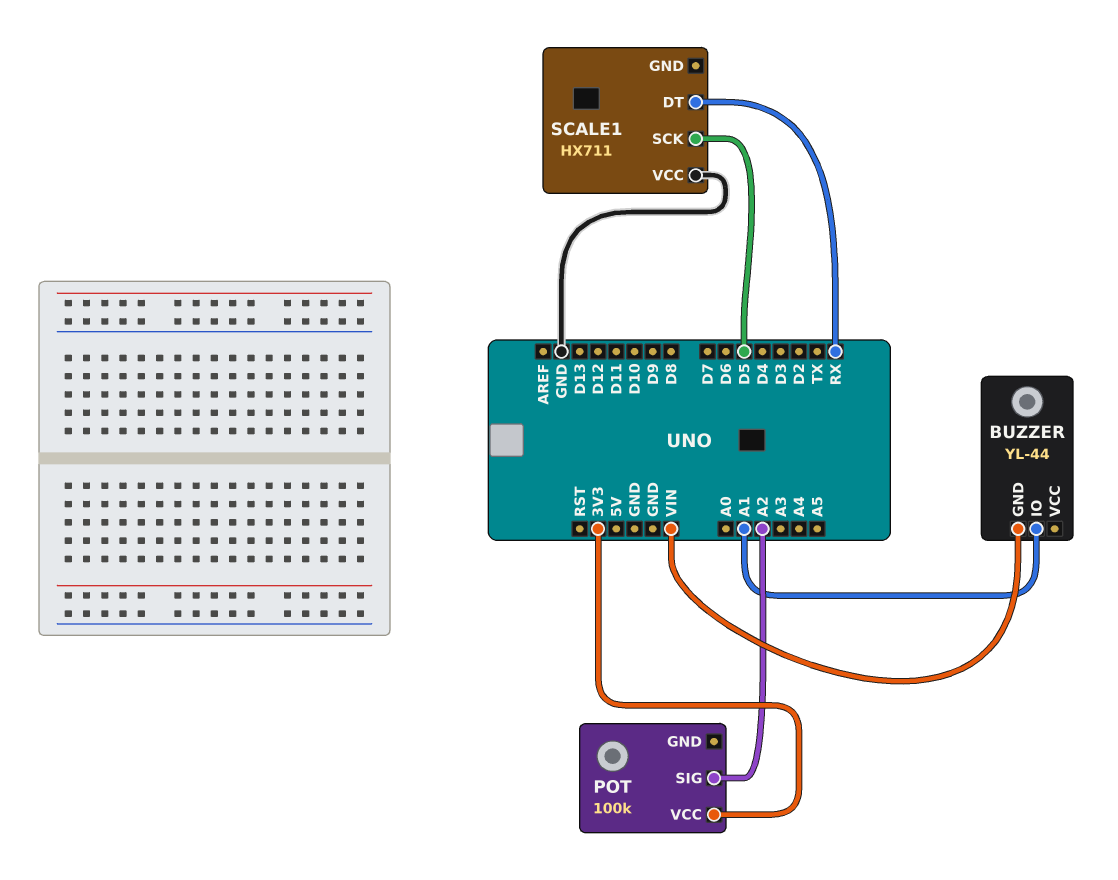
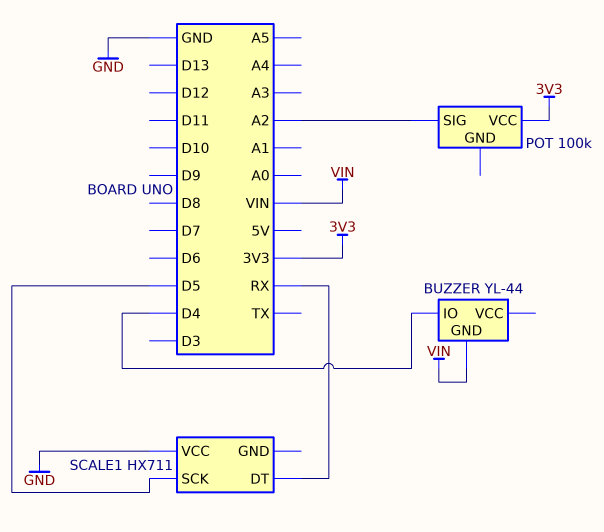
BUZZER pin IO: A1 -> D4

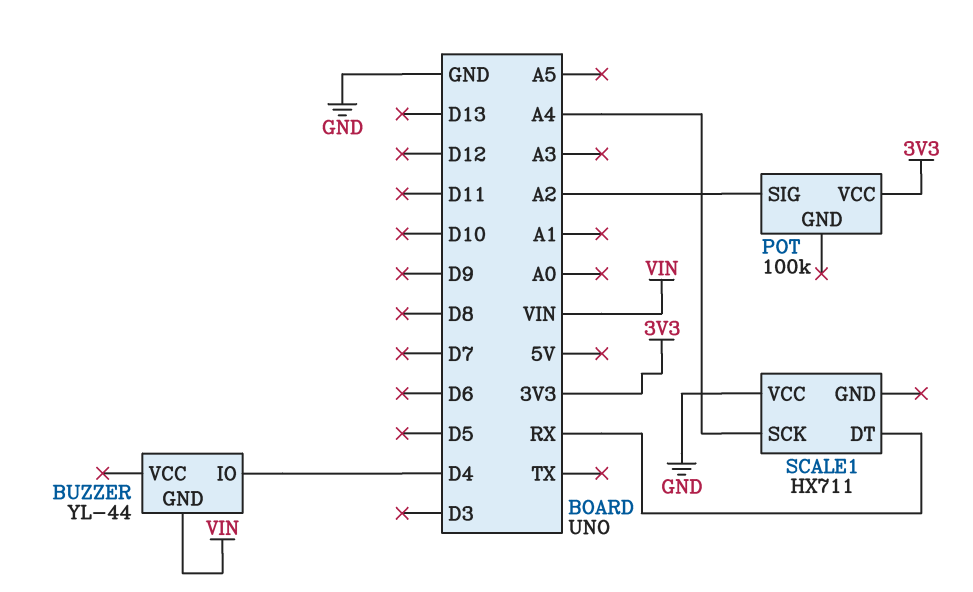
SCALE1 pin SCK: D5 -> A4

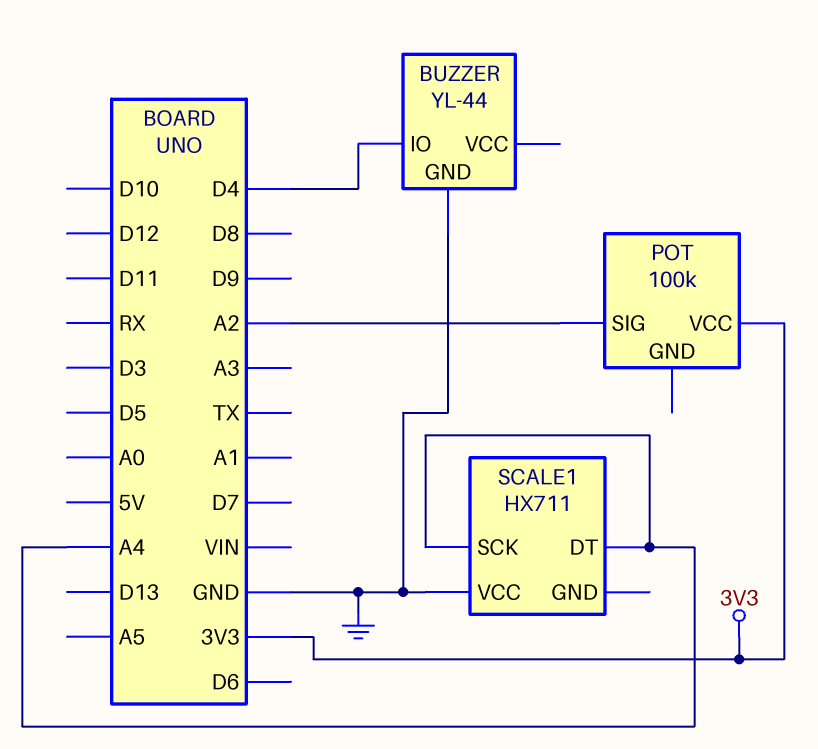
BUZZER pin GND: VIN -> GND
SCALE1 pin DT: RX -> A4

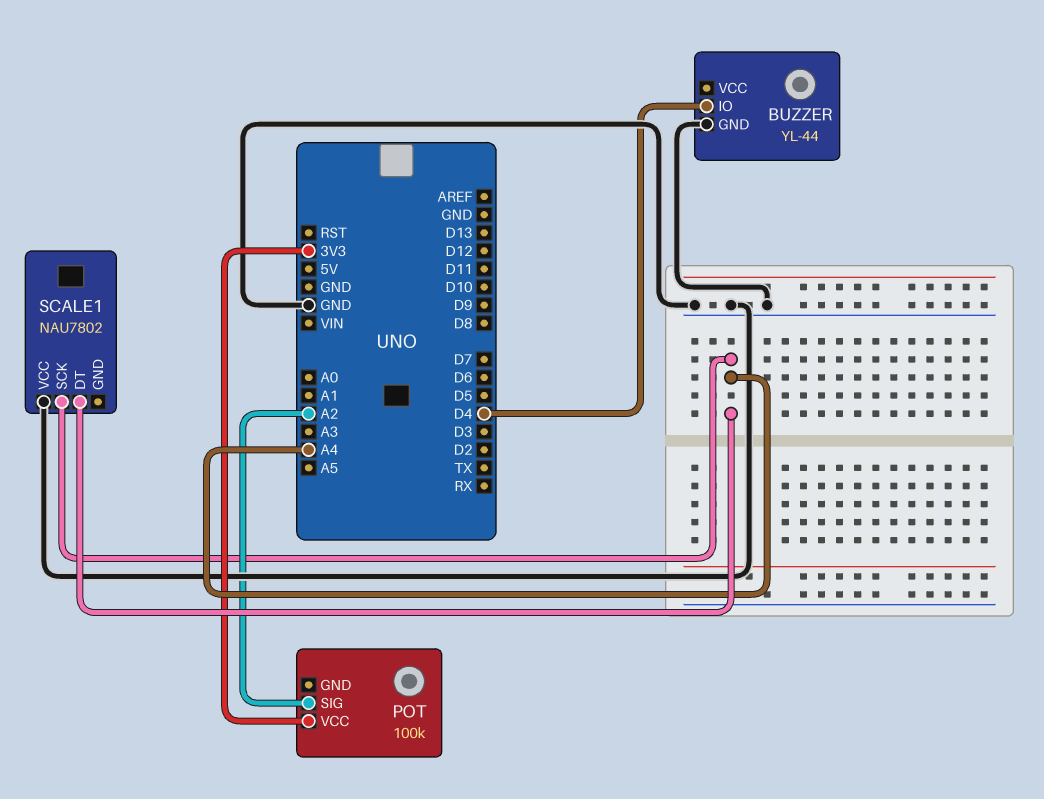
SCALE1: HX711 -> NAU7802

